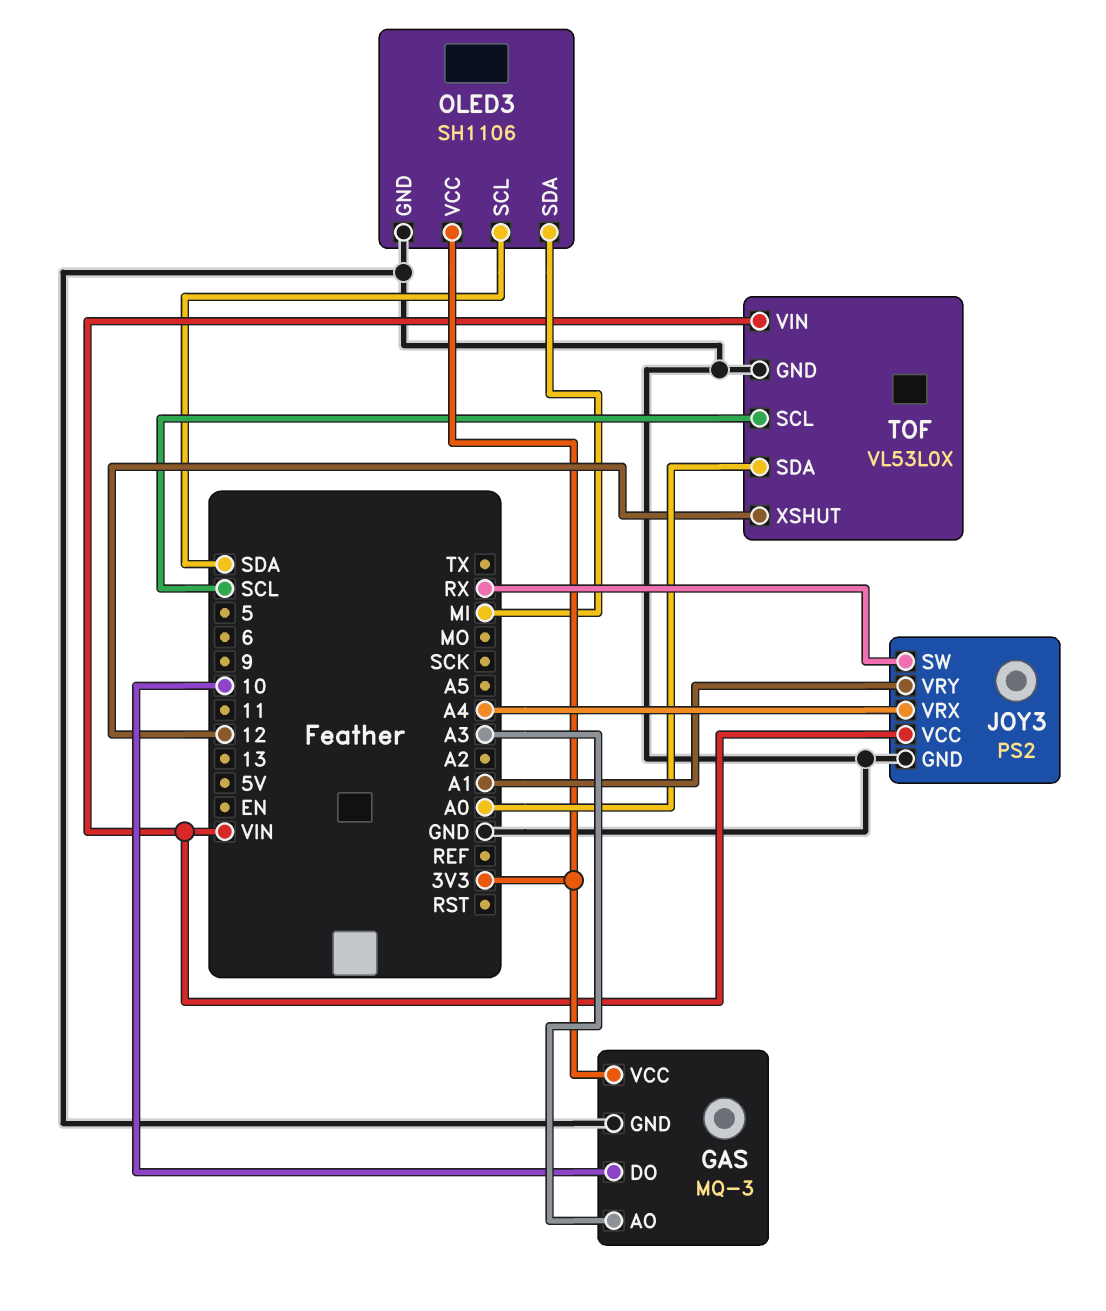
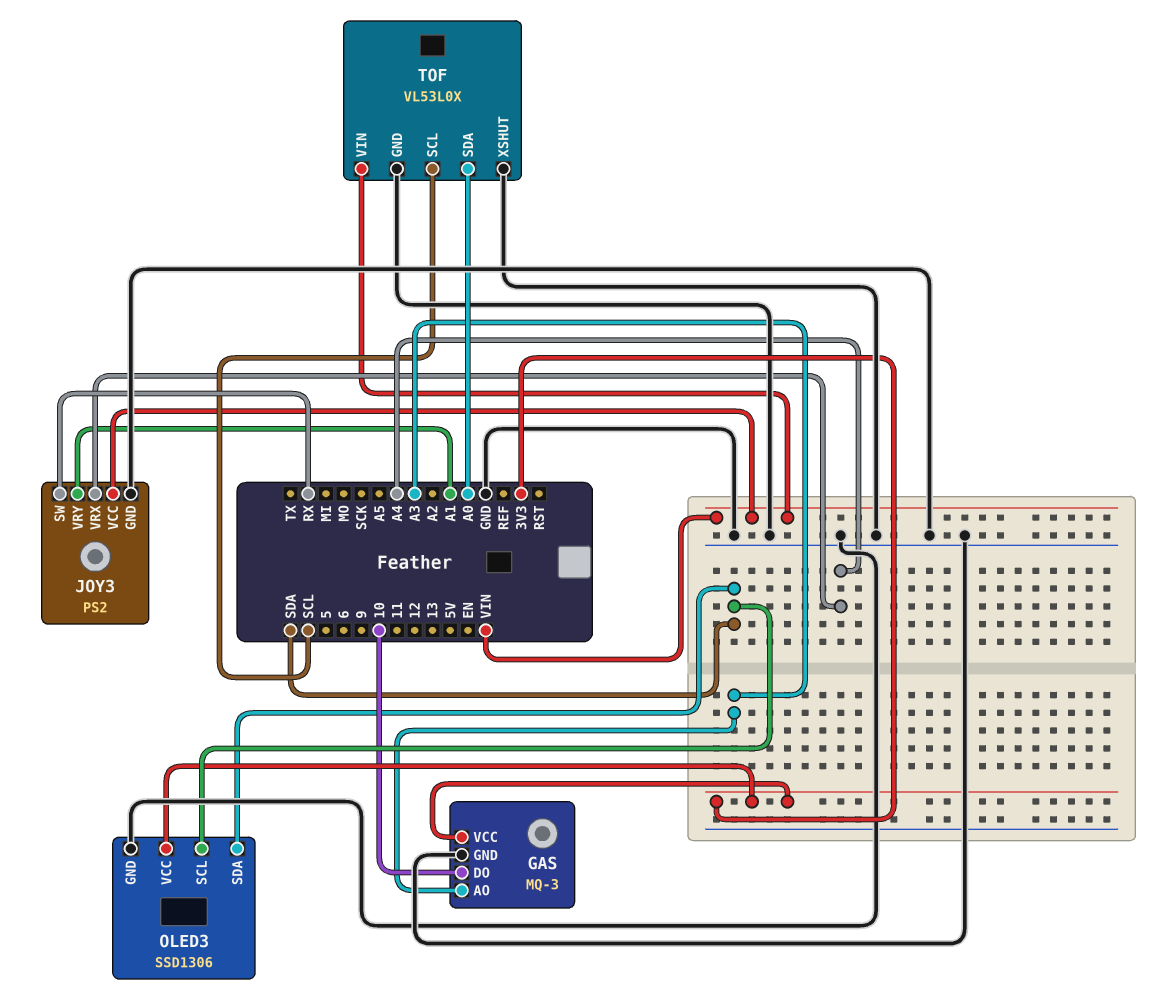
OLED3: SH1106 -> SSD1306
OLED3 pin SDA: MI -> SDA
TOF pin XSHUT: 12 -> GND

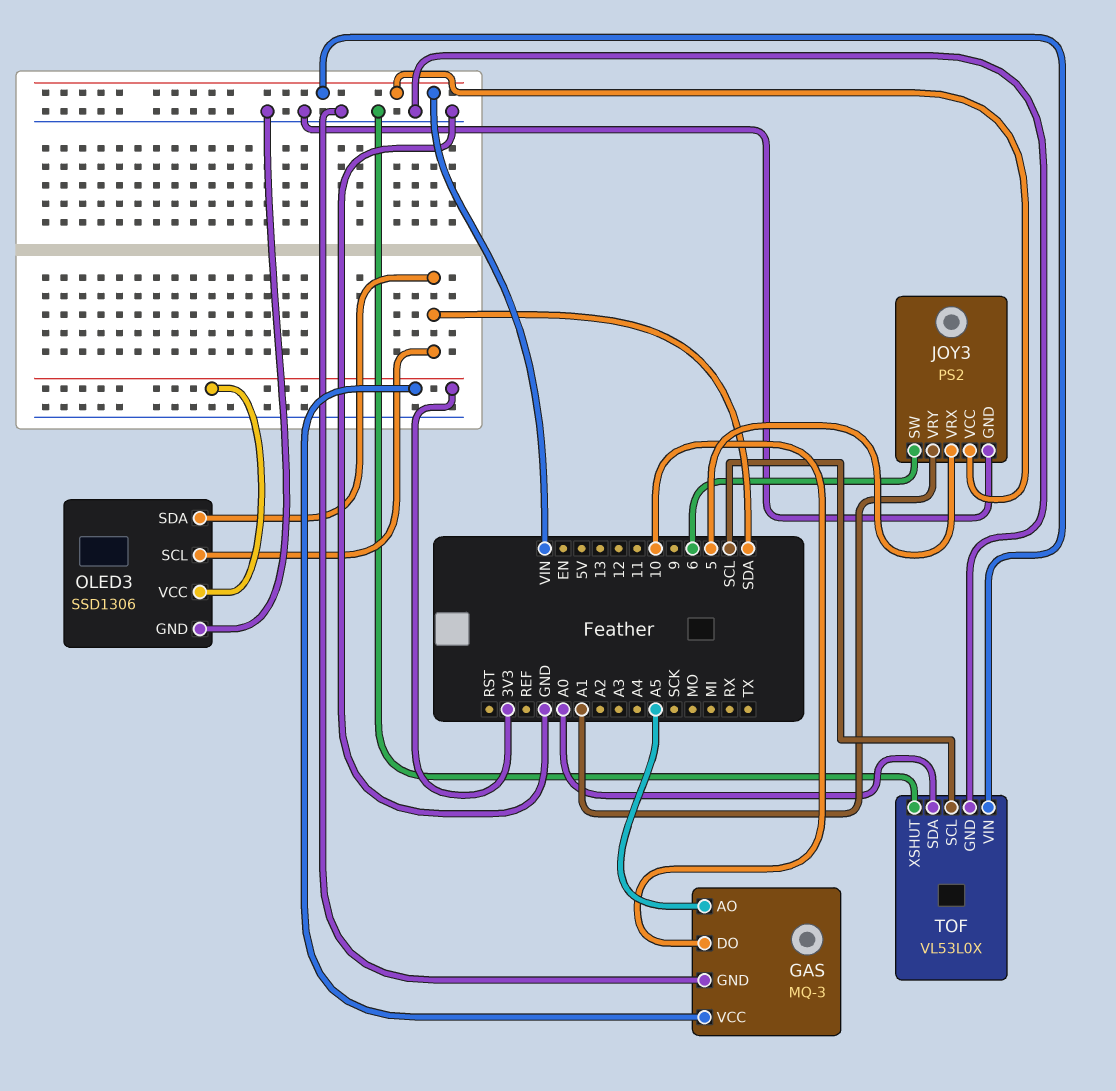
GAS pin AO: A3 -> A5
JOY3 pin SW: RX -> 6
JOY3 pin VRX: A4 -> 5

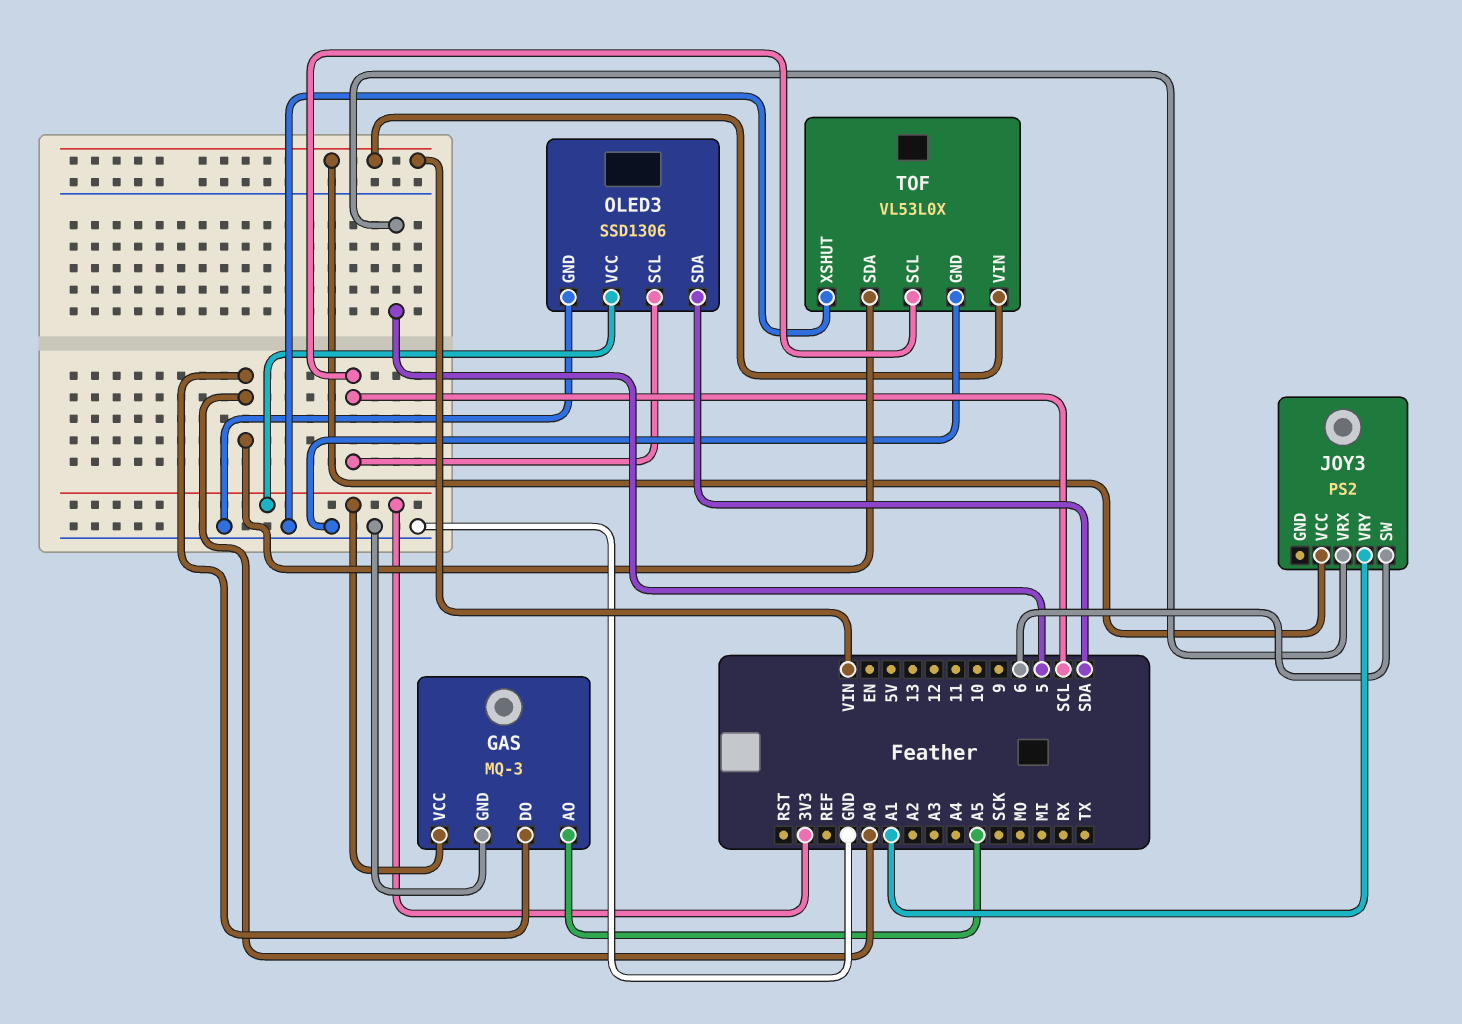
GAS pin DO: 10 -> A0
JOY3 pin GND: GND -> none
OLED3 pin SCL: SDA -> SCL

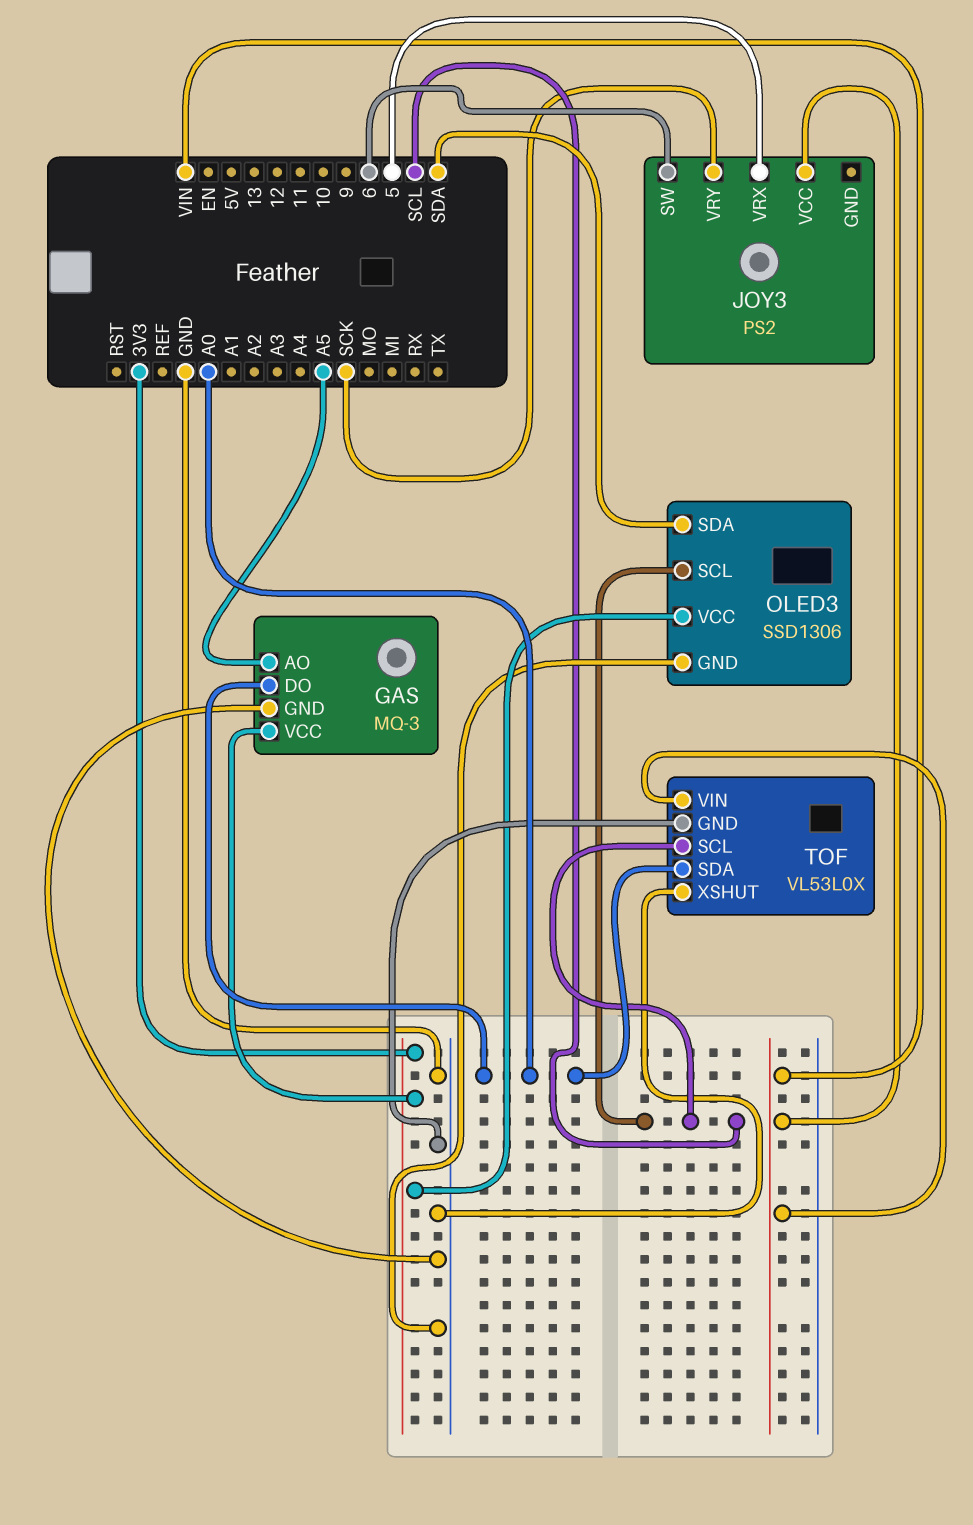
JOY3 pin VRY: A1 -> SCK

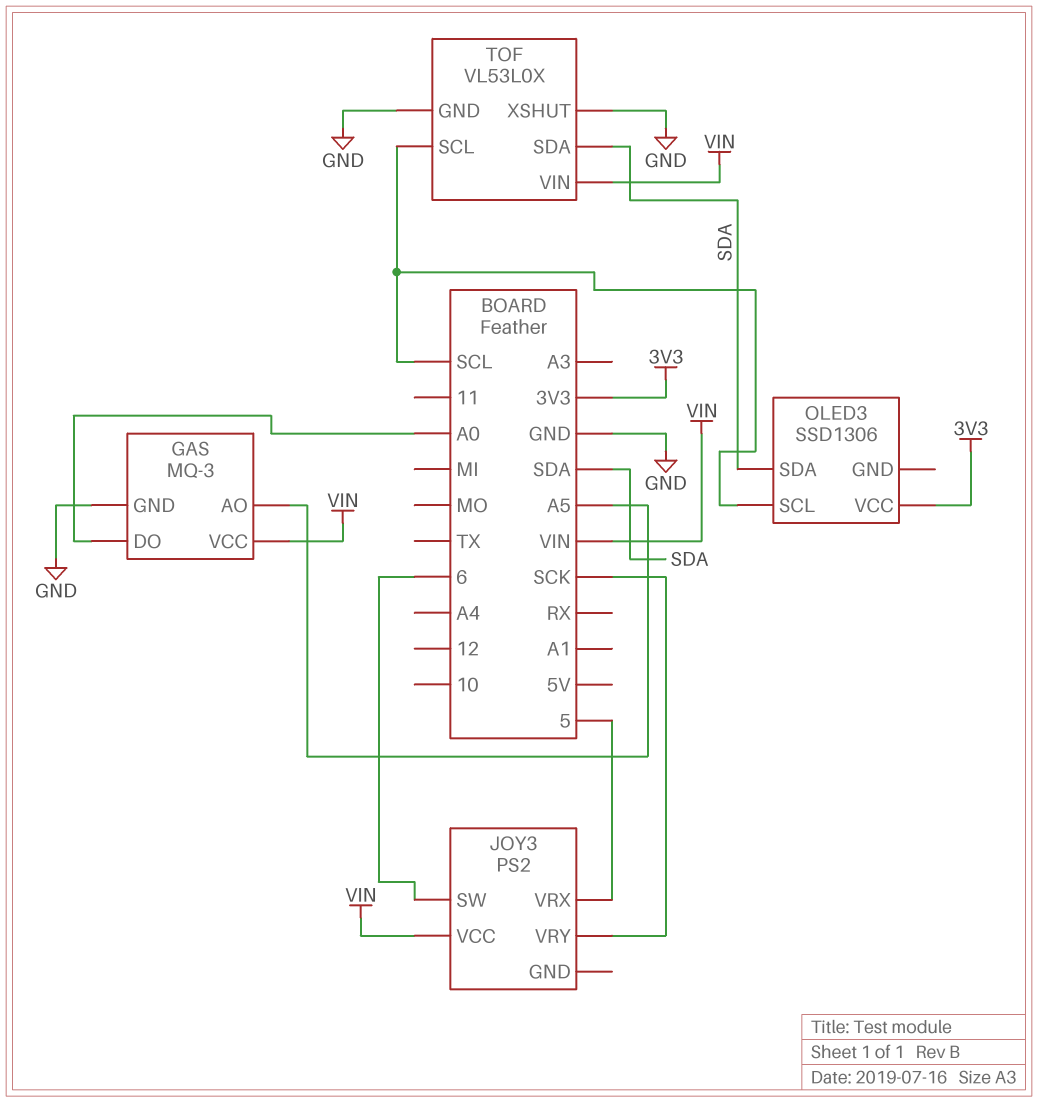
GAS pin VCC: 3V3 -> VIN
OLED3 pin GND: GND -> none
TOF pin SDA: A0 -> SDA

